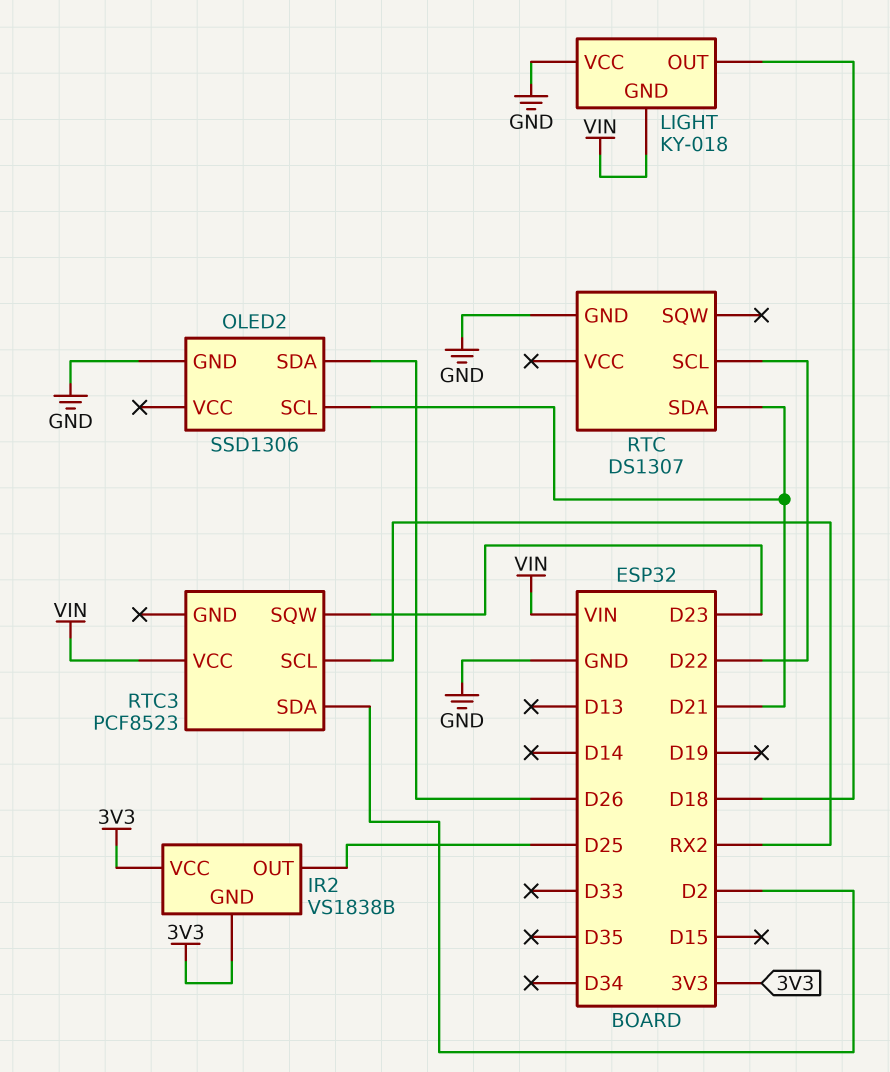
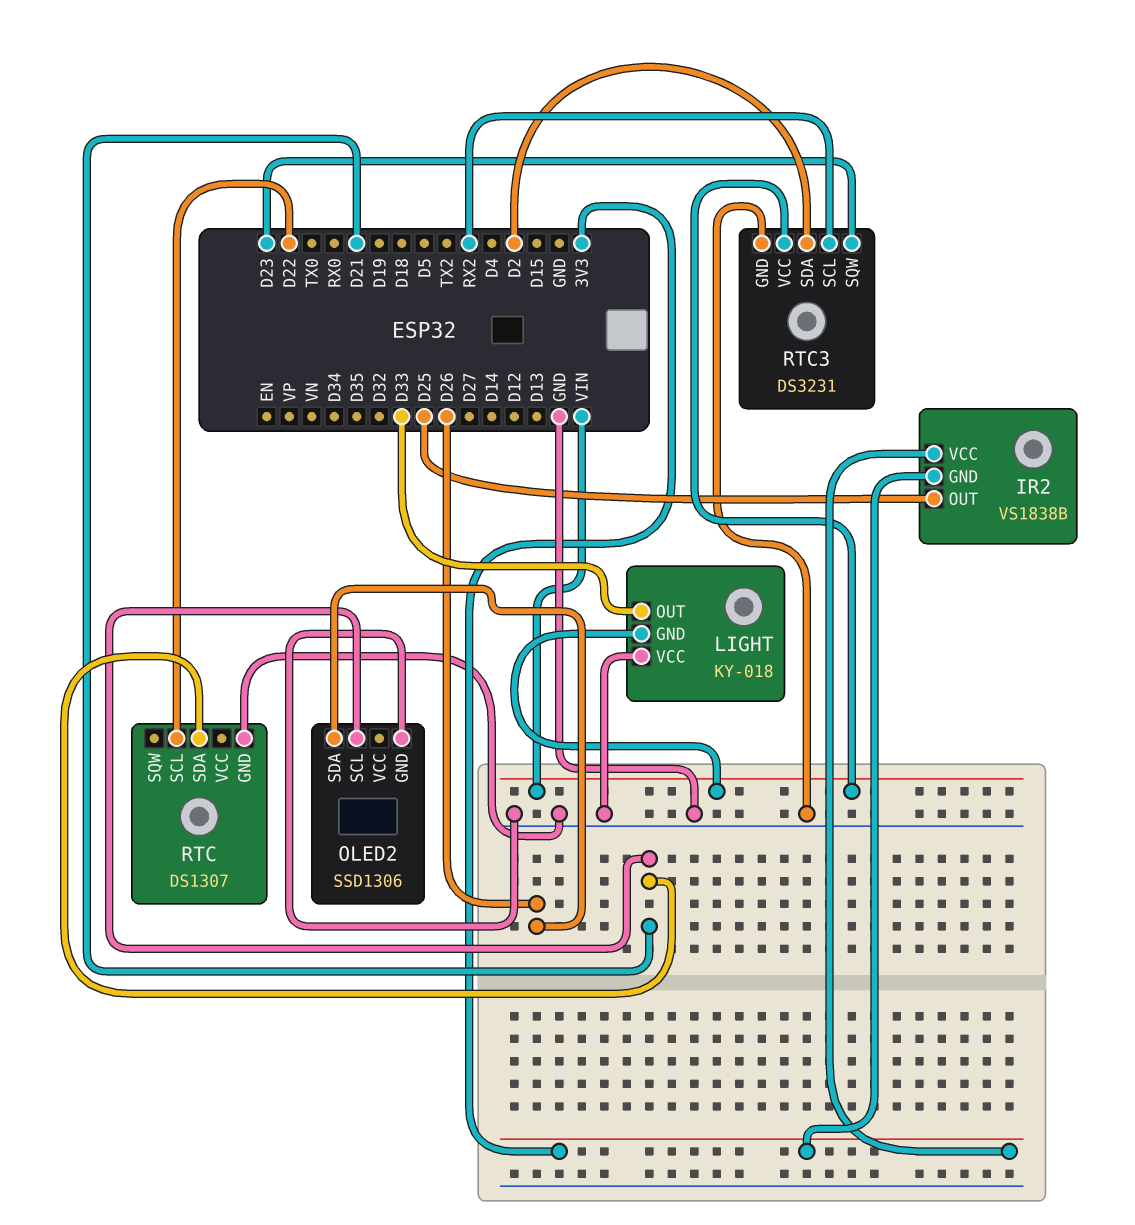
LIGHT pin OUT: D18 -> D33
RTC3: PCF8523 -> DS3231
RTC3 pin GND: none -> GND

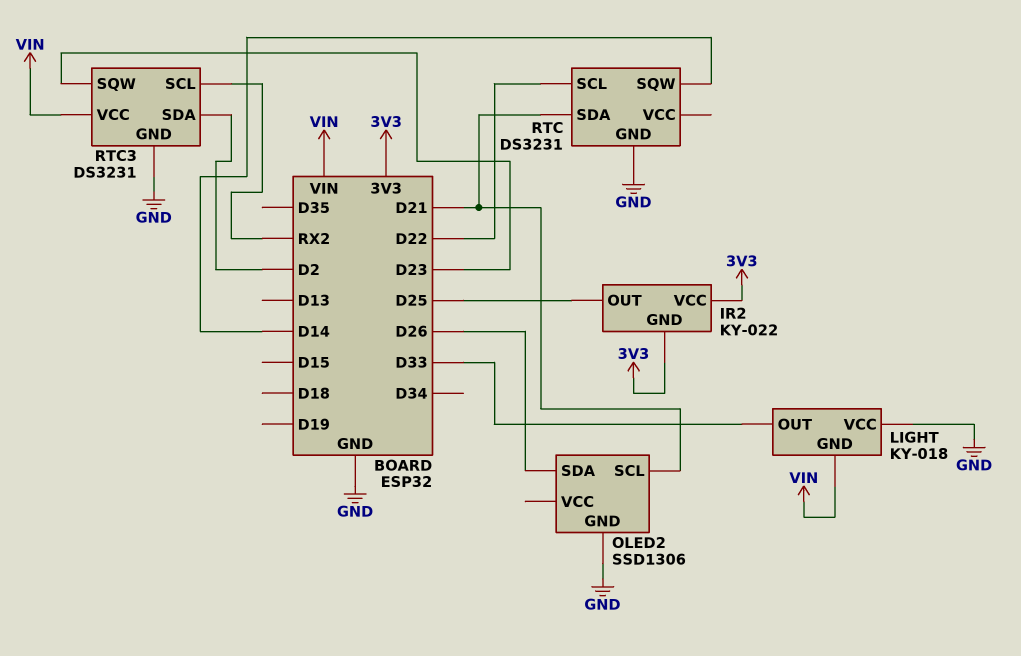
IR2: VS1838B -> KY-022
RTC: DS1307 -> DS3231
RTC pin SQW: none -> D14

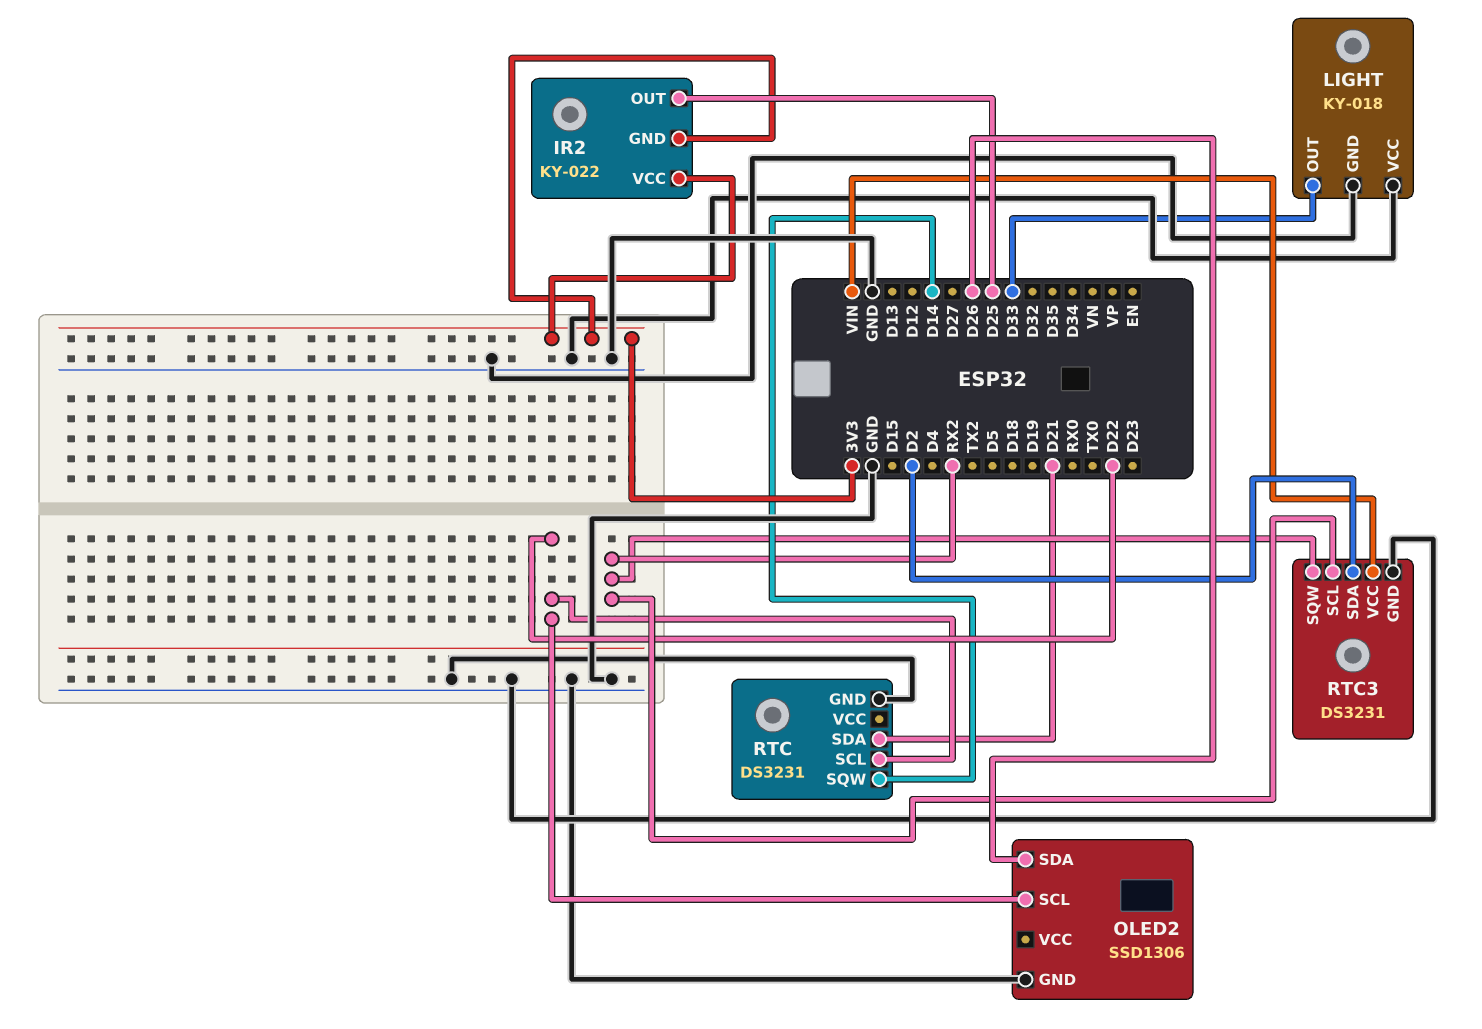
LIGHT pin GND: VIN -> GND
OLED2 pin SCL: D21 -> D22
RTC3 pin SQW: D23 -> RX2

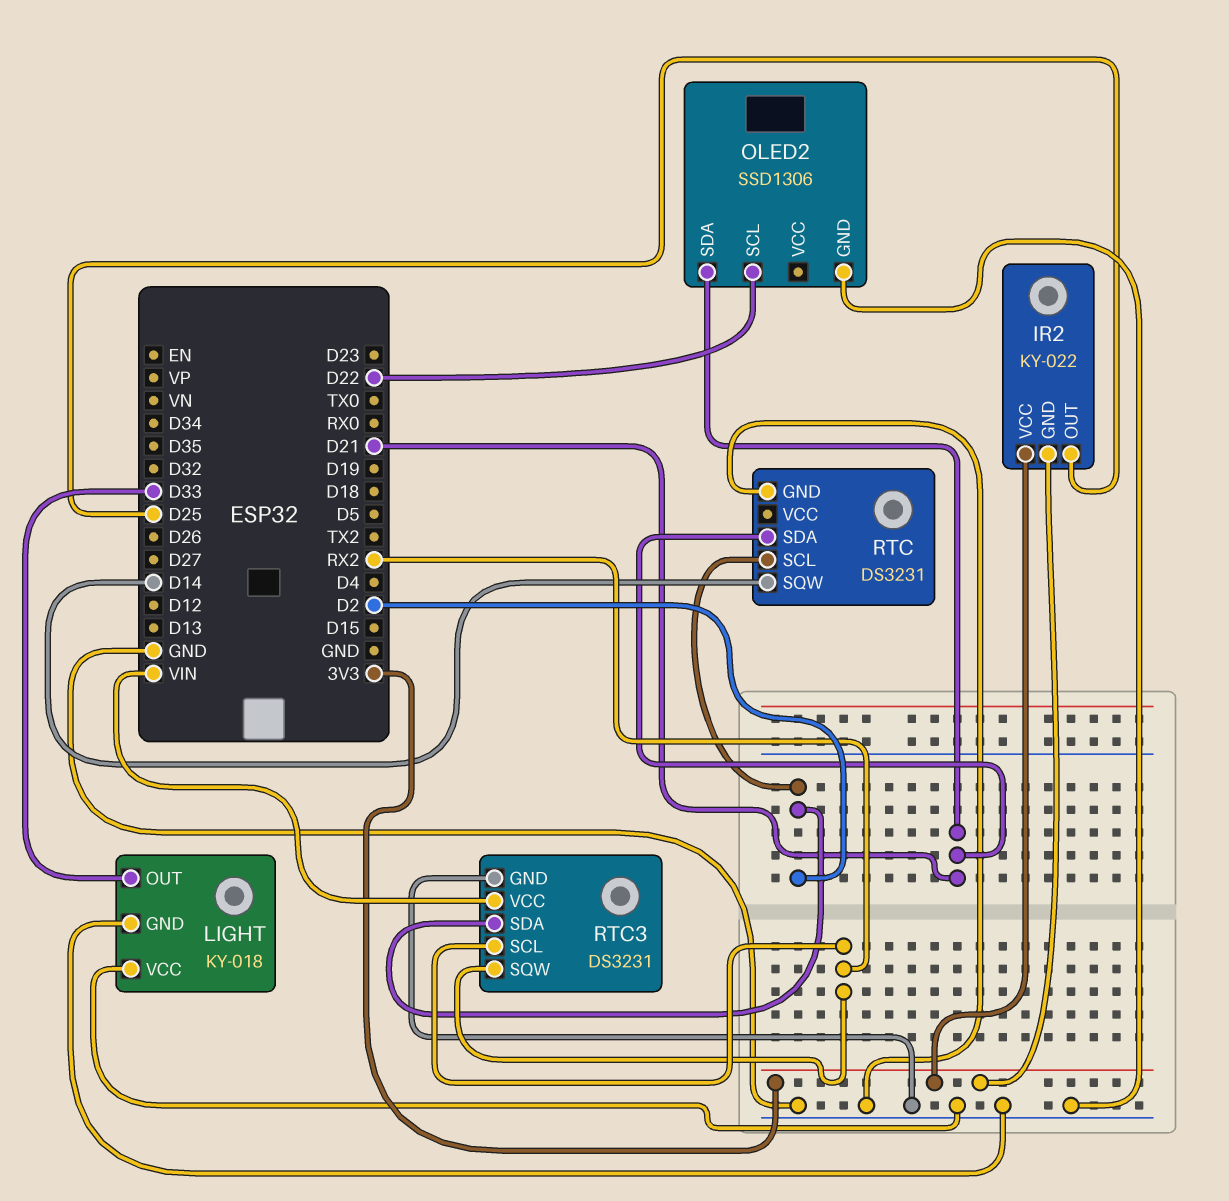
OLED2 pin SDA: D26 -> D21
RTC pin SCL: D22 -> D2

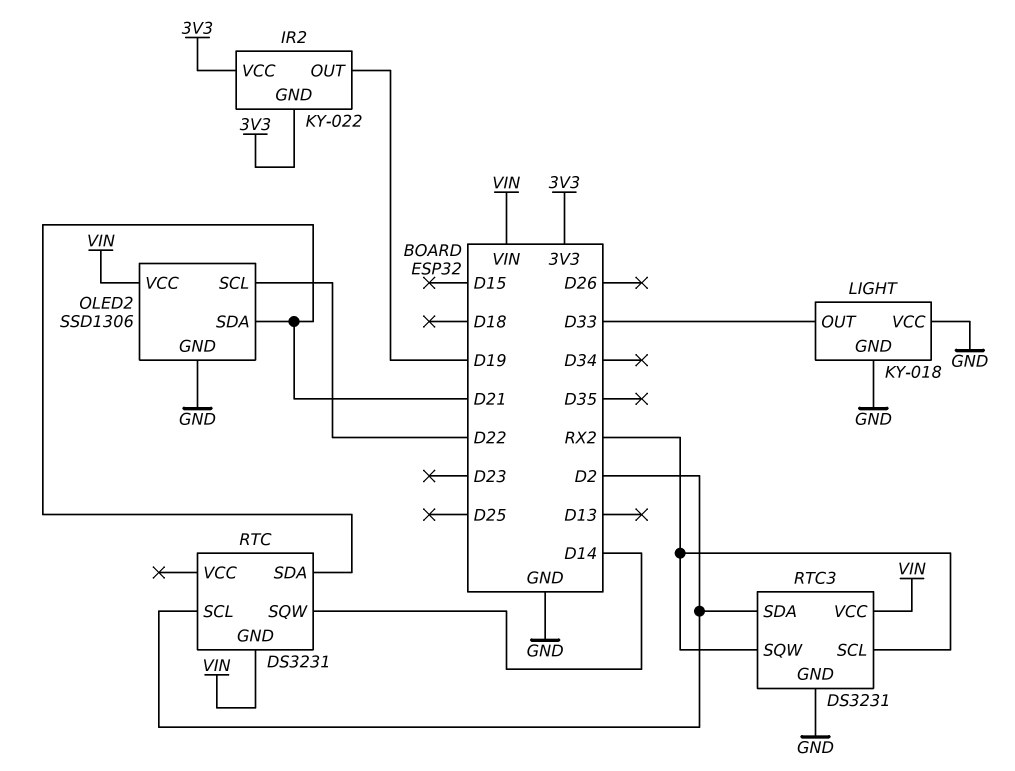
IR2 pin OUT: D25 -> D19
OLED2 pin VCC: none -> VIN
RTC pin GND: GND -> VIN

